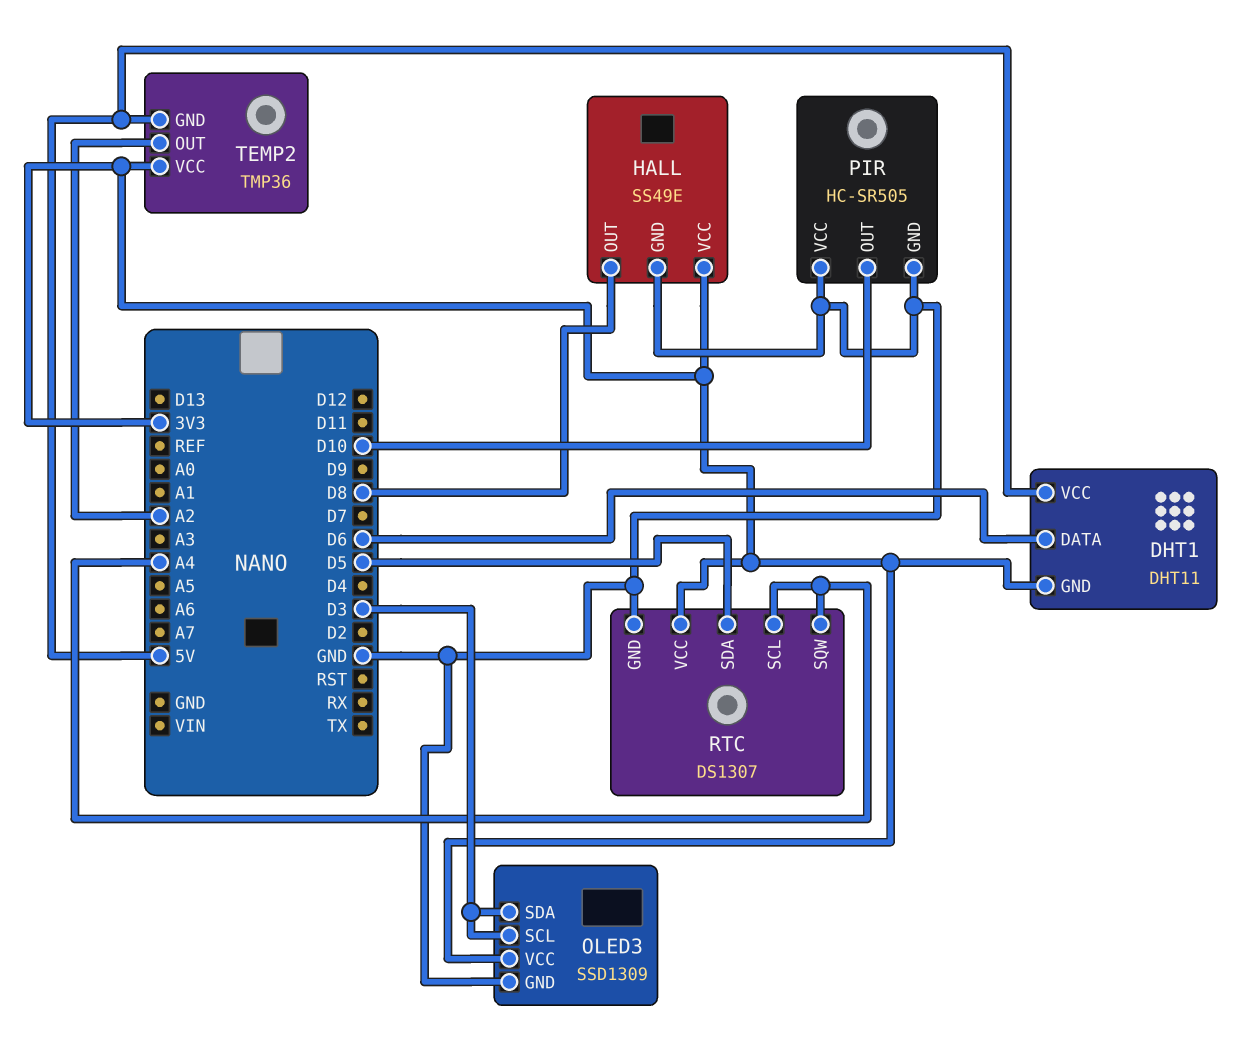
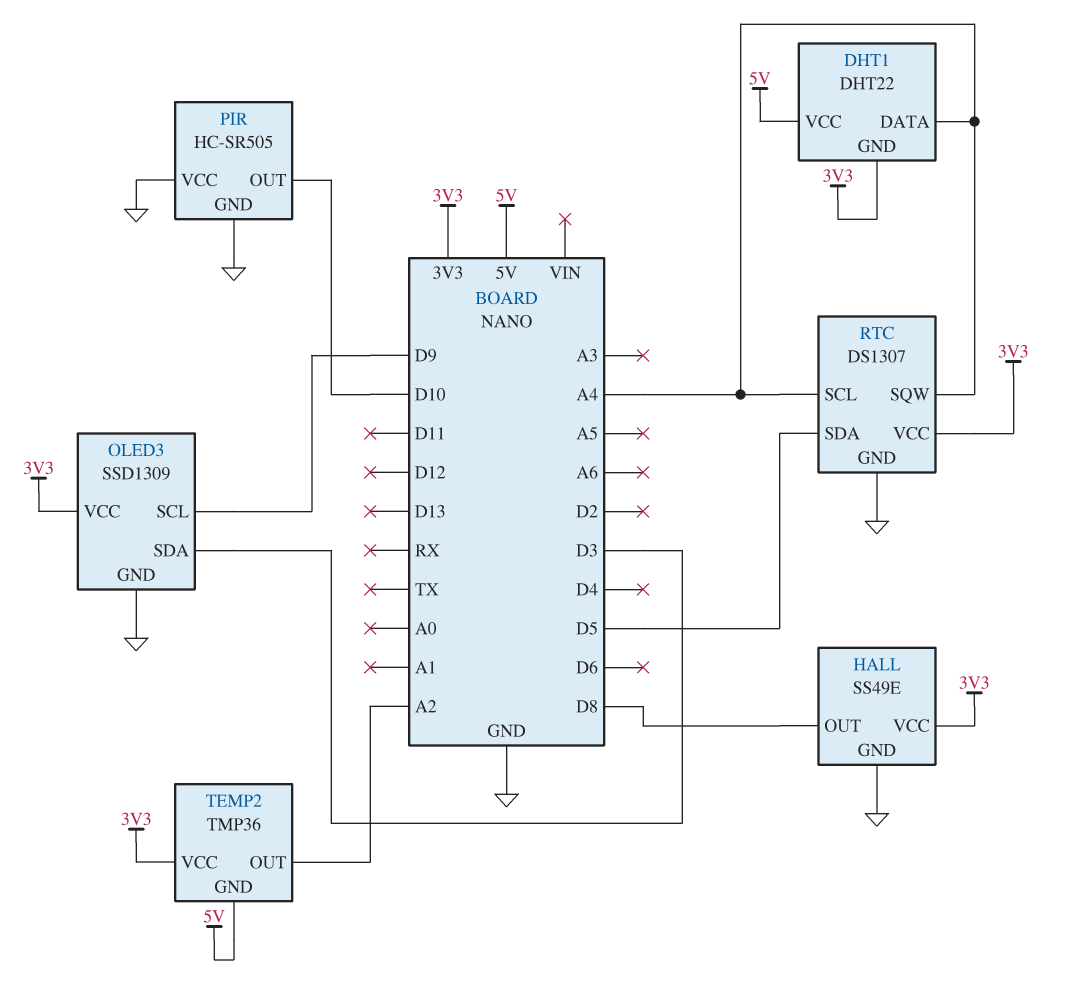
DHT1: DHT11 -> DHT22
DHT1 pin DATA: D6 -> A4
OLED3 pin SCL: D3 -> D9

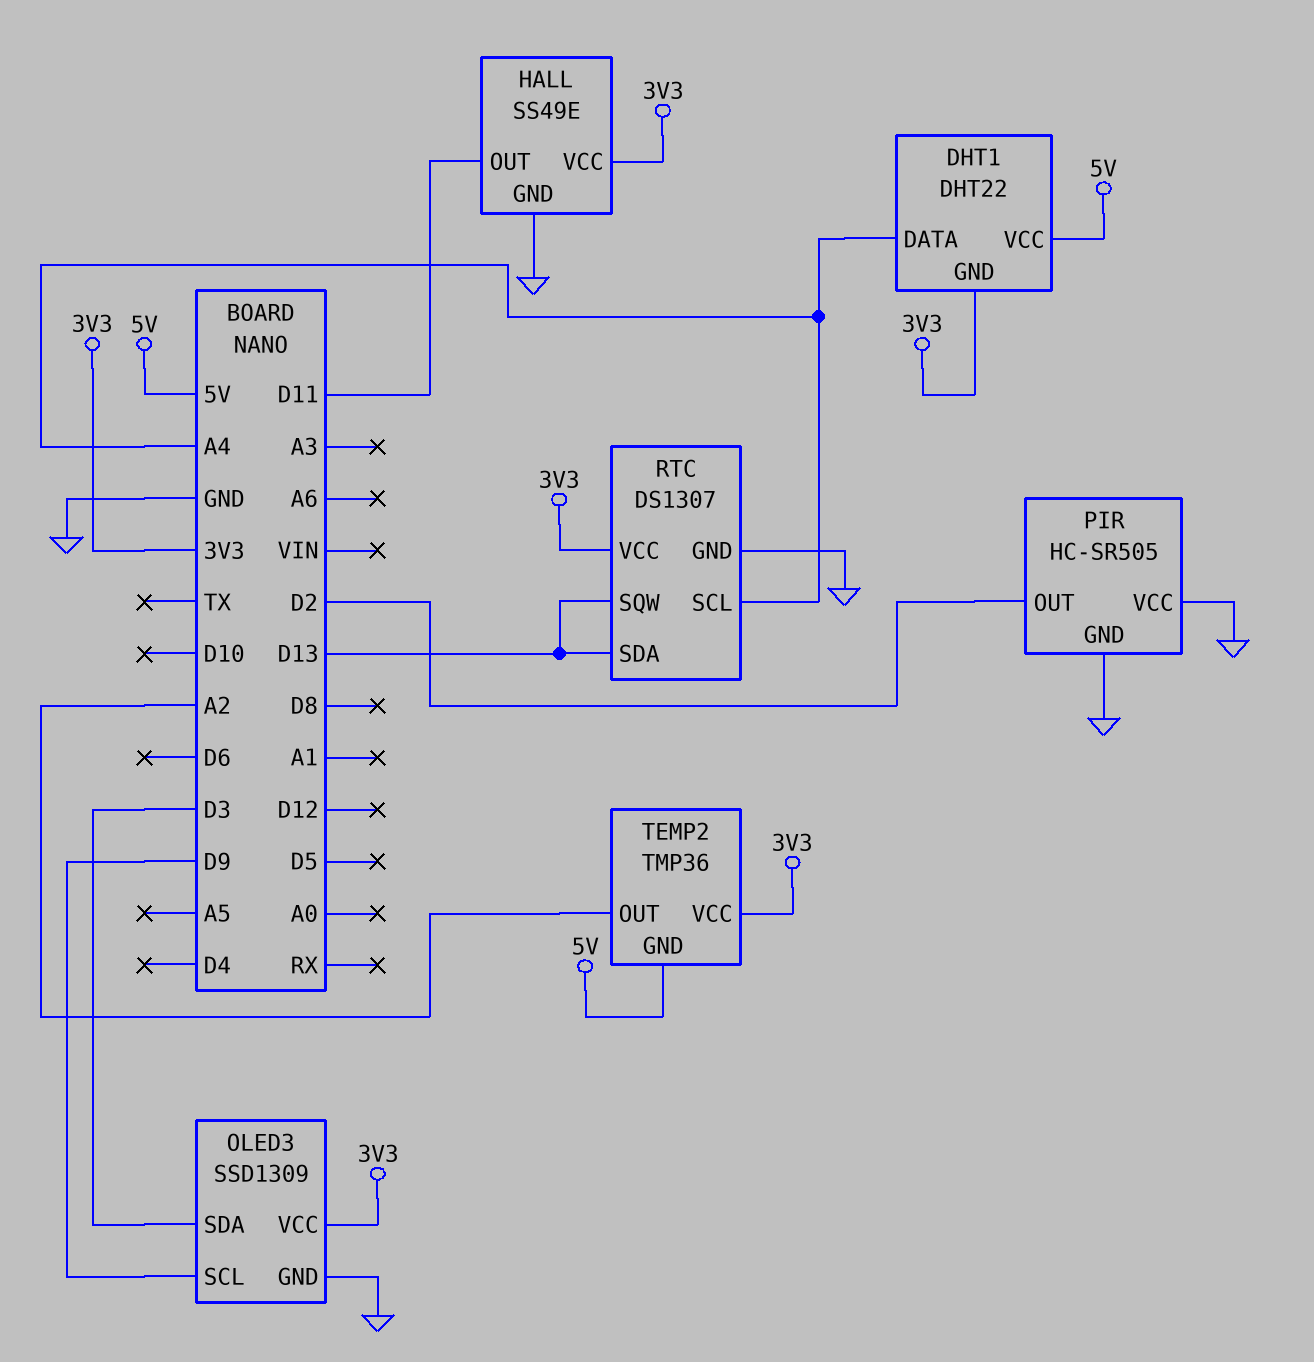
HALL pin OUT: D8 -> D11
PIR pin OUT: D10 -> D2
RTC pin SDA: D5 -> D13
RTC pin SQW: A4 -> D13

